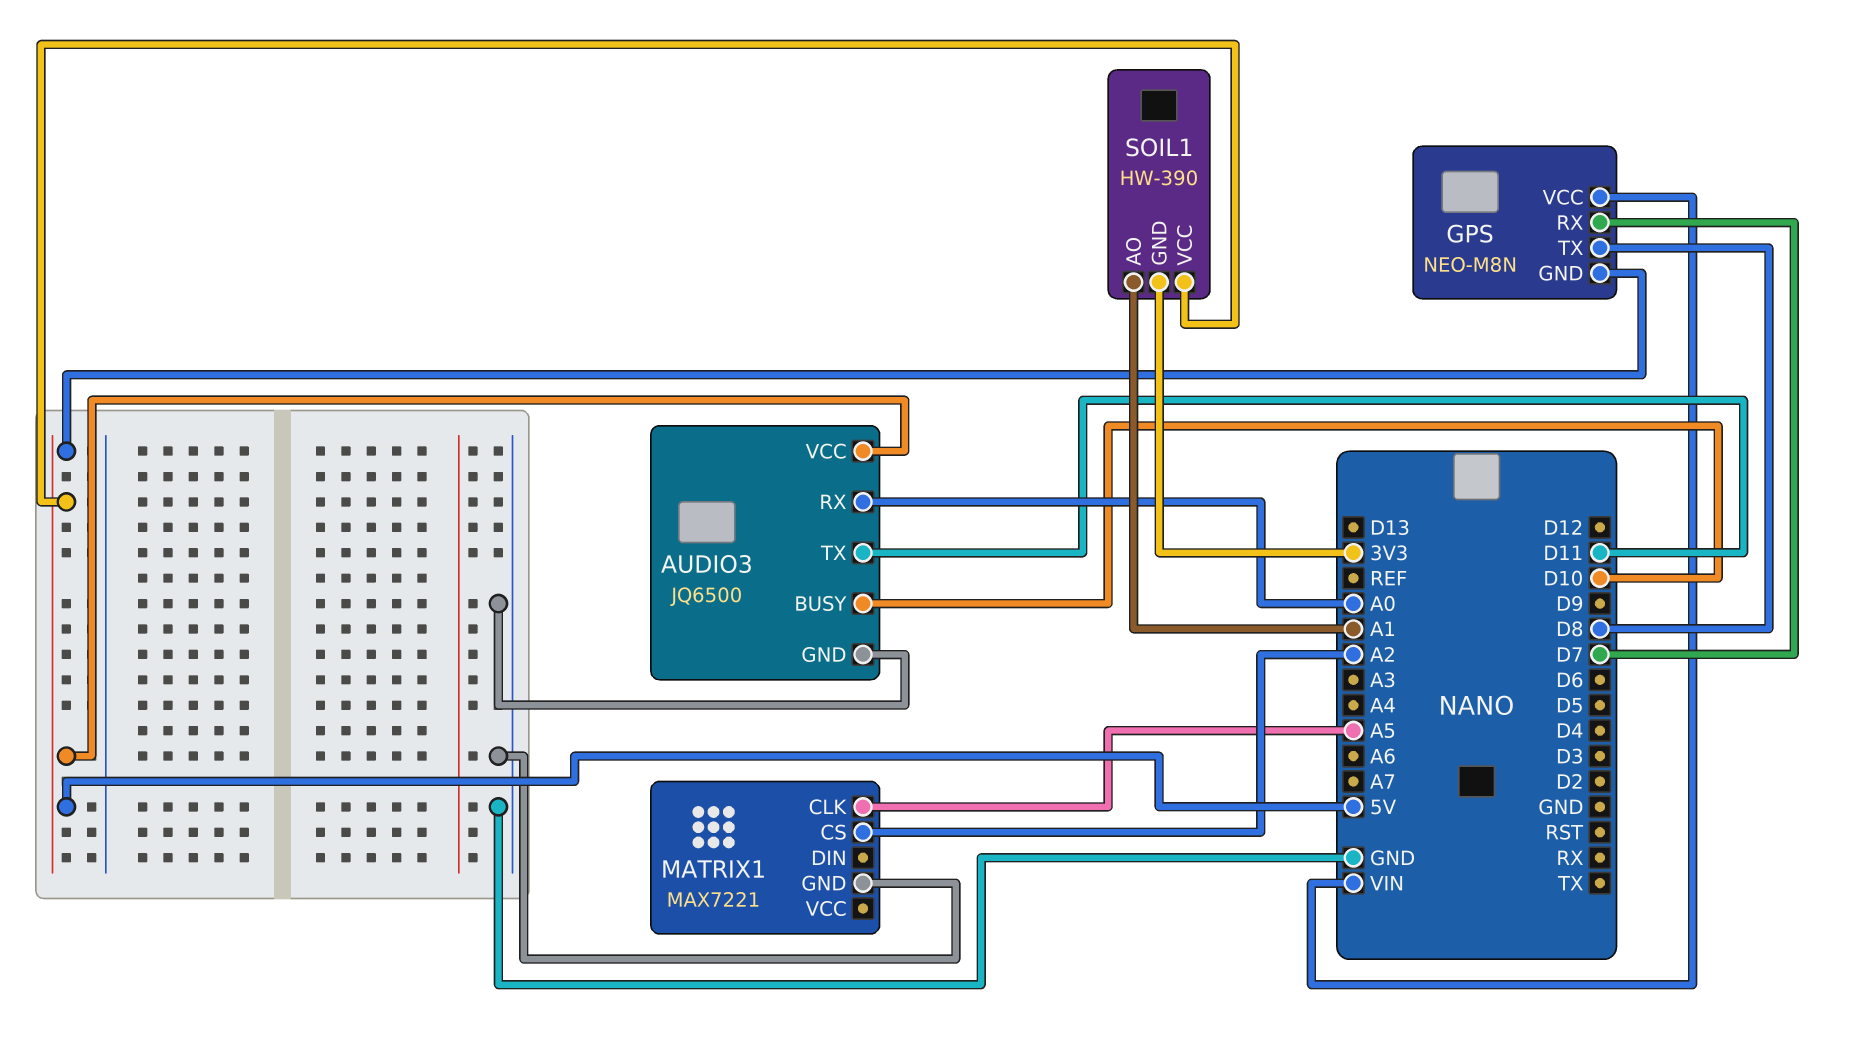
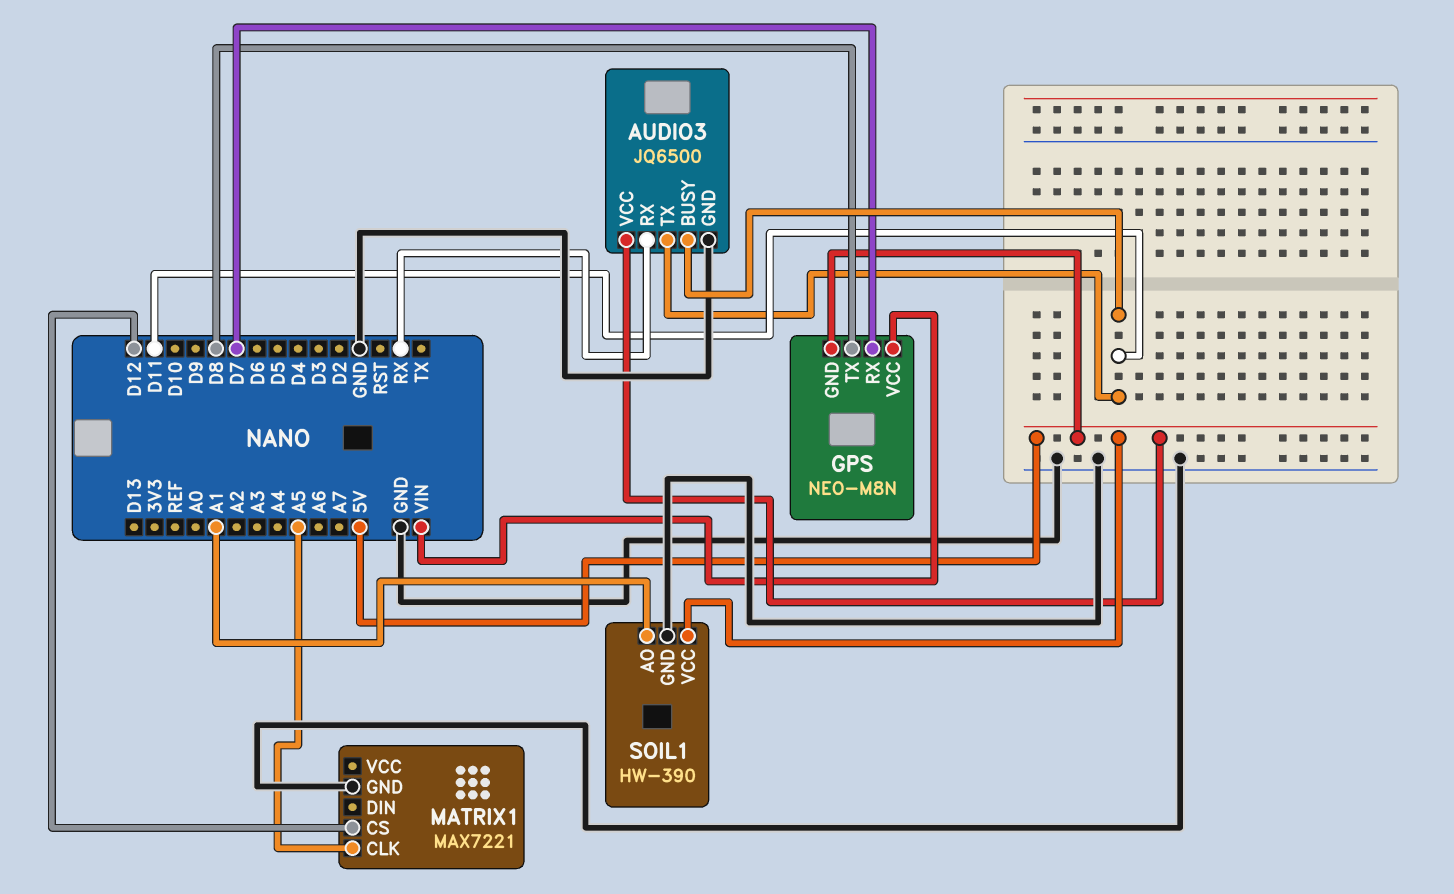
AUDIO3 pin BUSY: D10 -> D11
AUDIO3 pin RX: A0 -> RX
MATRIX1 pin CS: A2 -> D12
SOIL1 pin GND: 3V3 -> GND

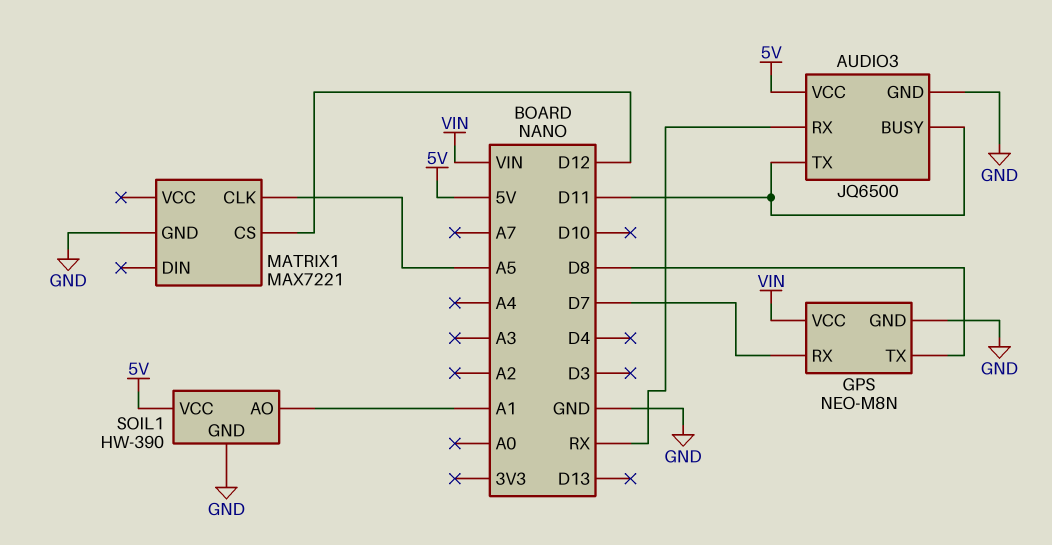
GPS pin GND: 5V -> GND

